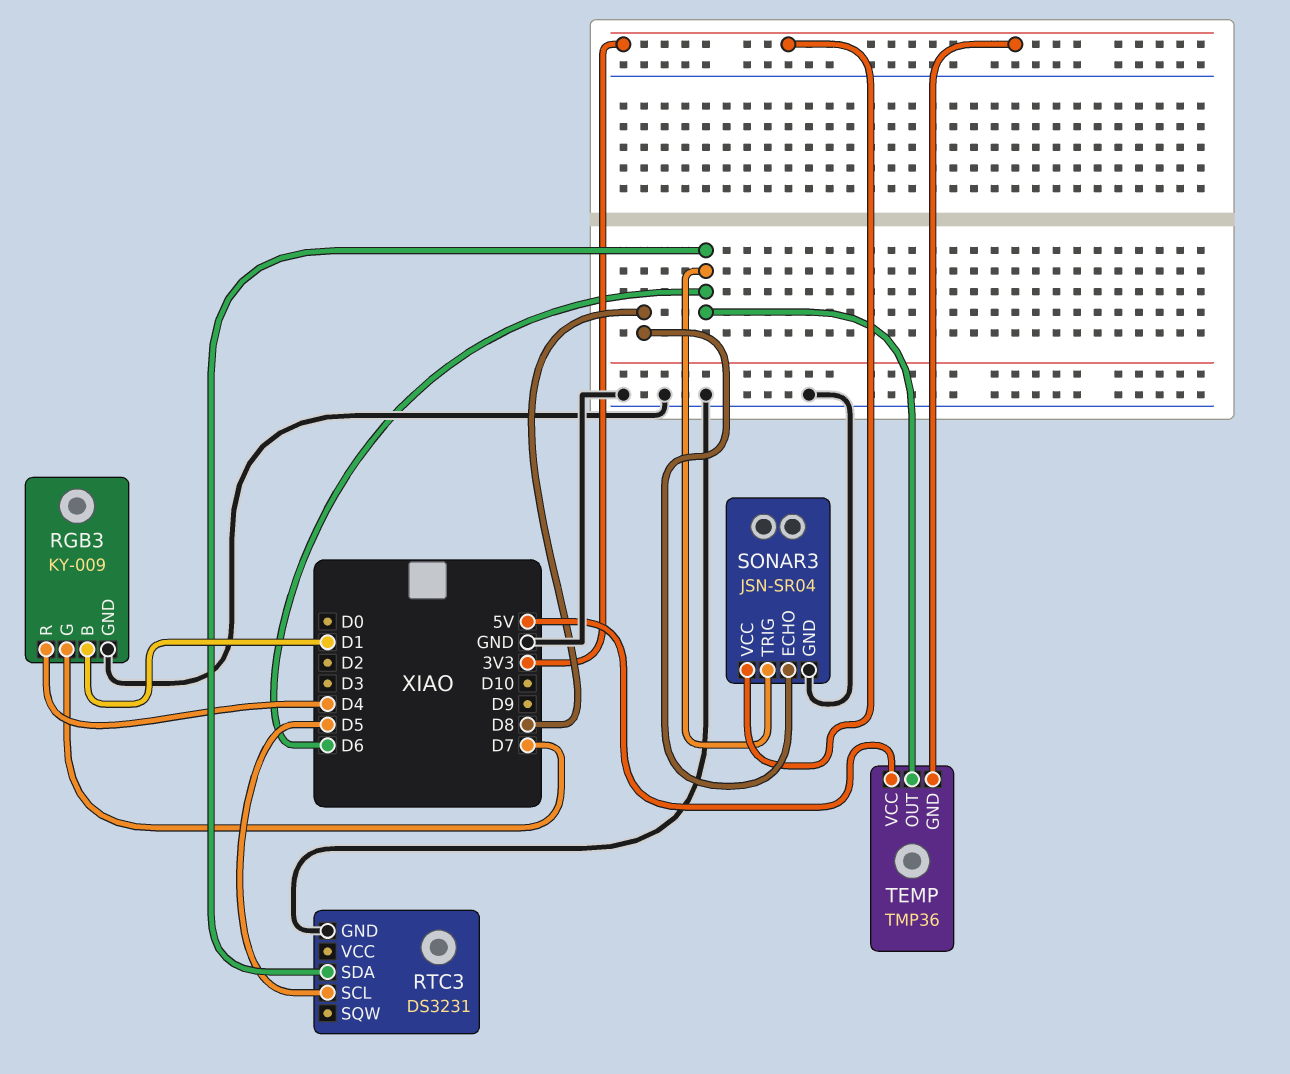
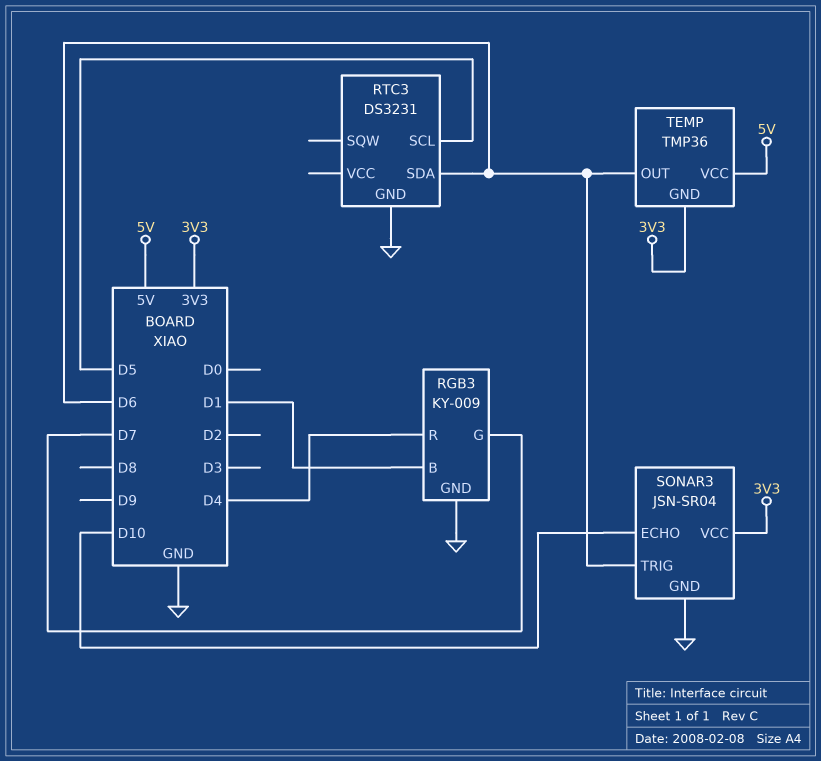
SONAR3 pin ECHO: D8 -> D10

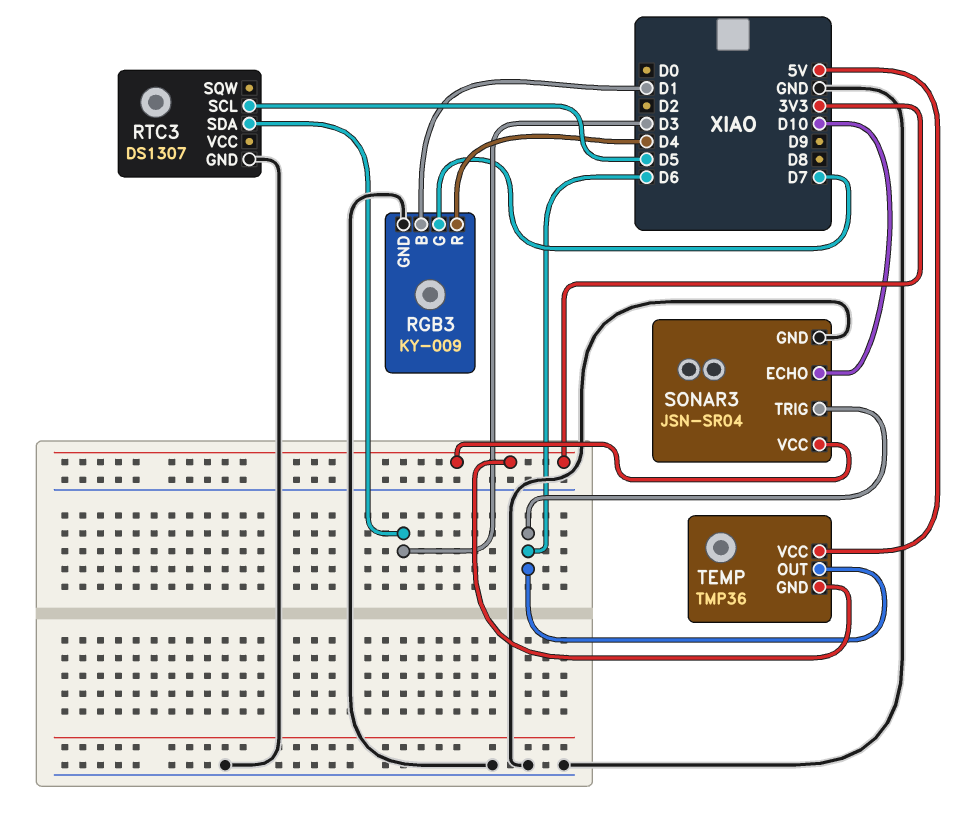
RTC3: DS3231 -> DS1307
RTC3 pin SDA: D6 -> D3

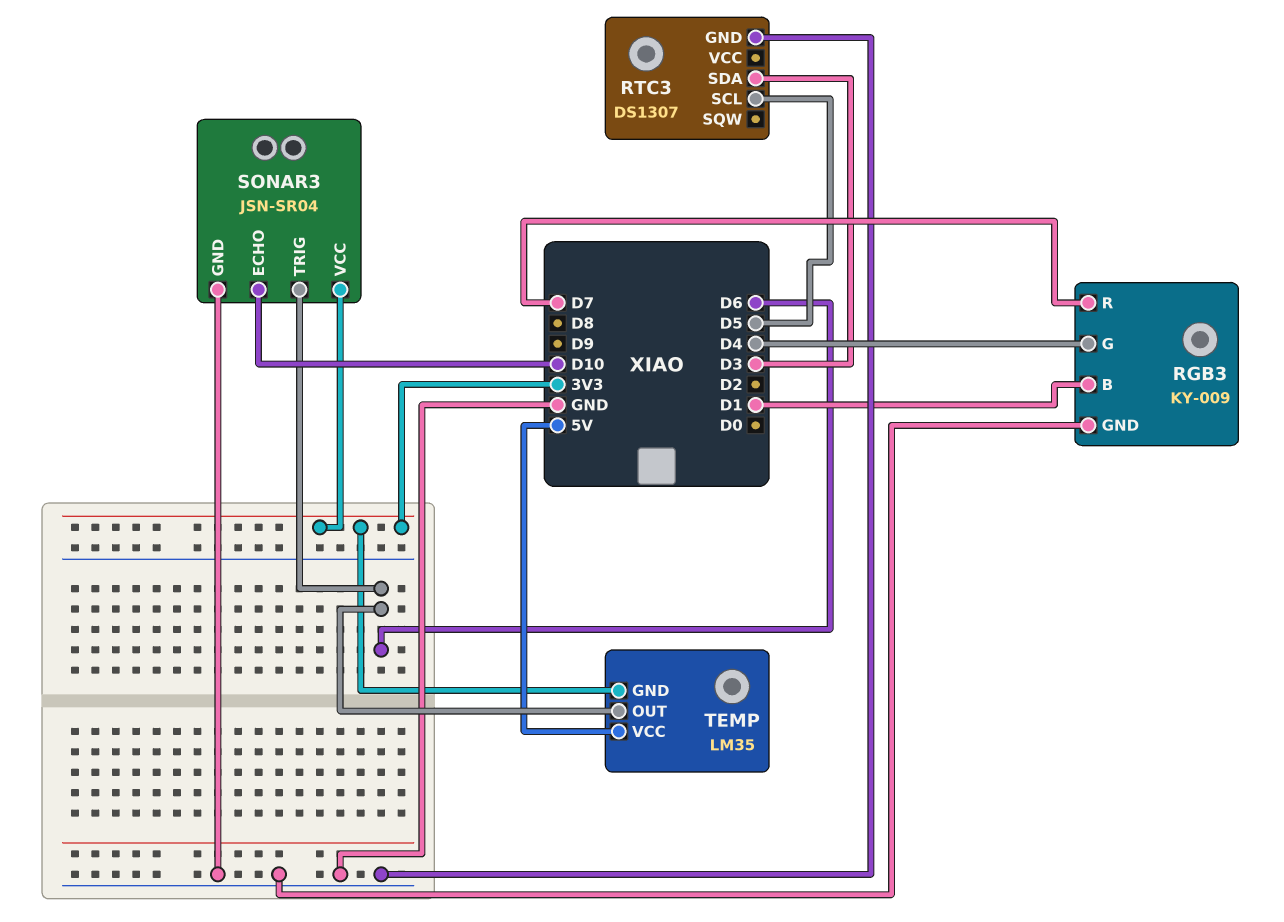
RGB3 pin G: D7 -> D4
RGB3 pin R: D4 -> D7
TEMP: TMP36 -> LM35

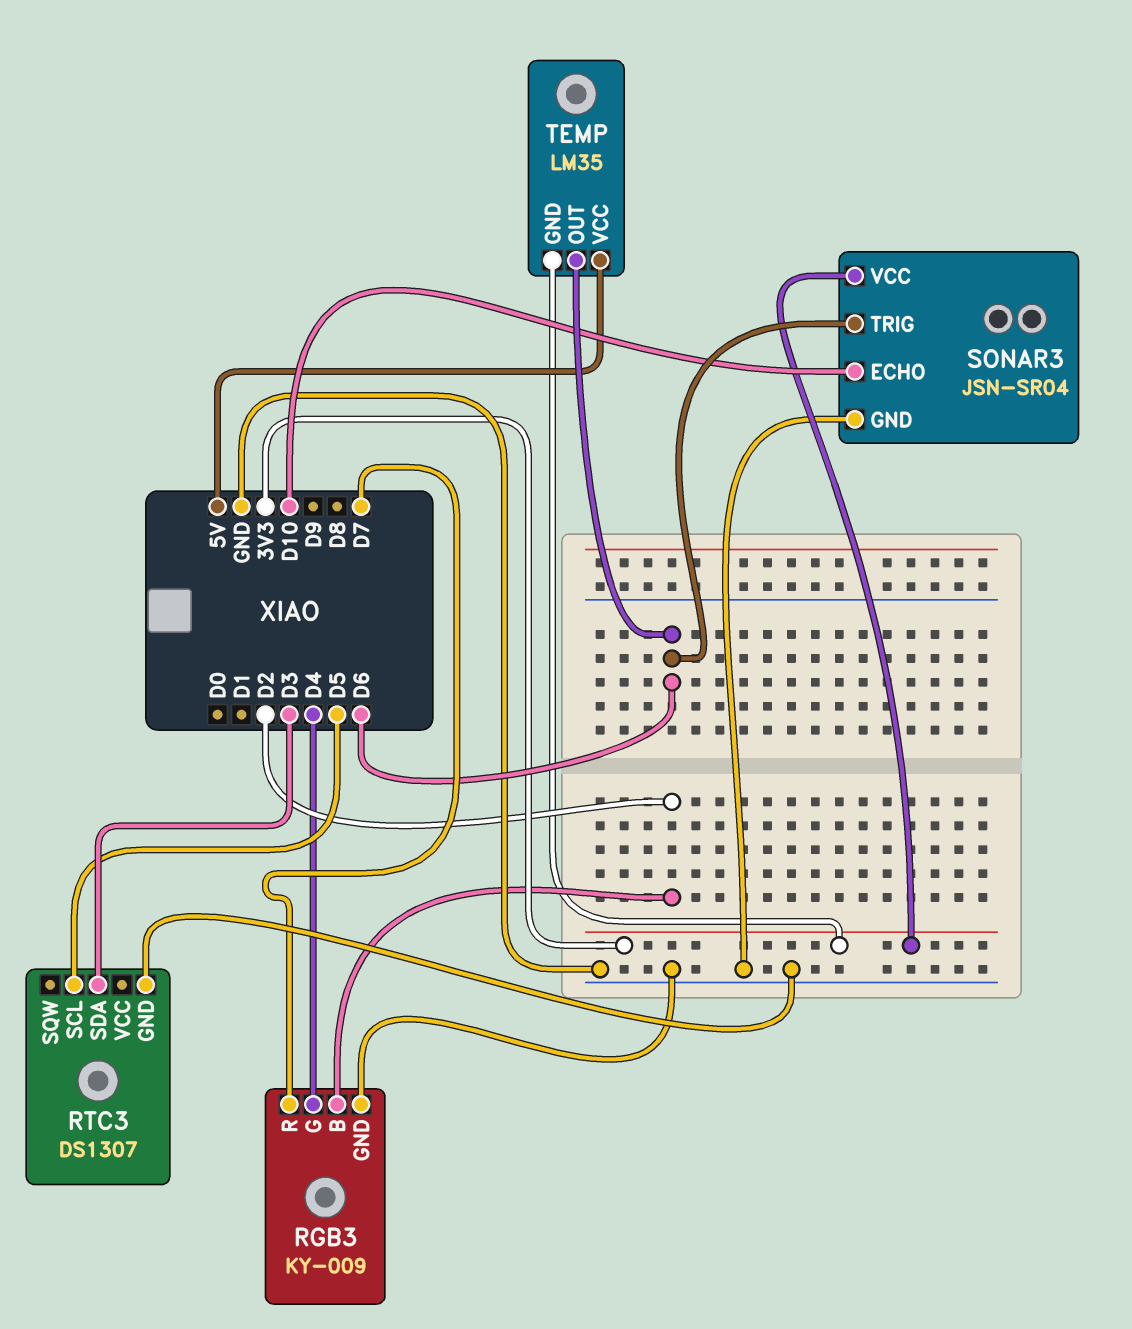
RGB3 pin B: D1 -> D2

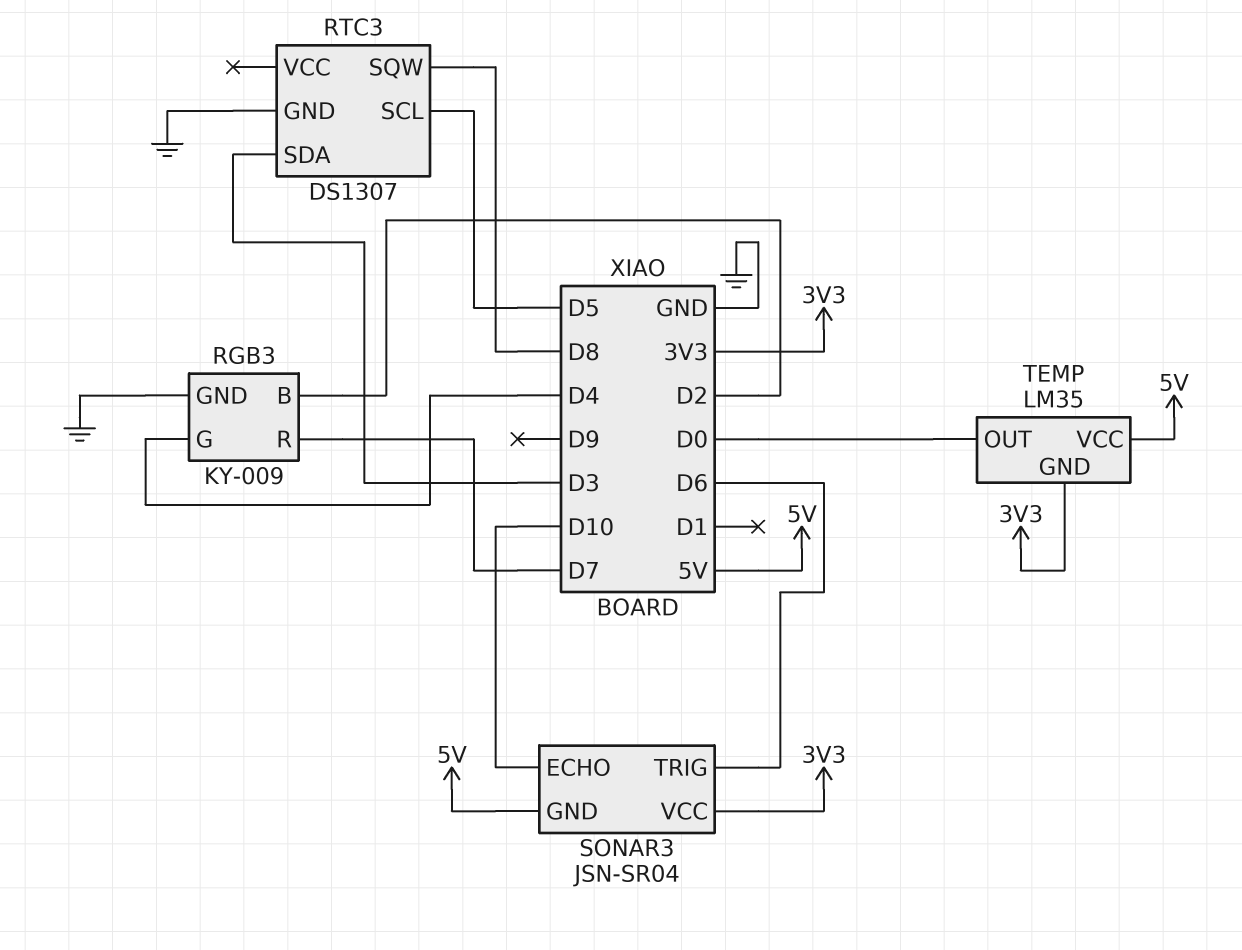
RTC3 pin SQW: none -> D8
SONAR3 pin GND: GND -> 5V
TEMP pin OUT: D6 -> D0

